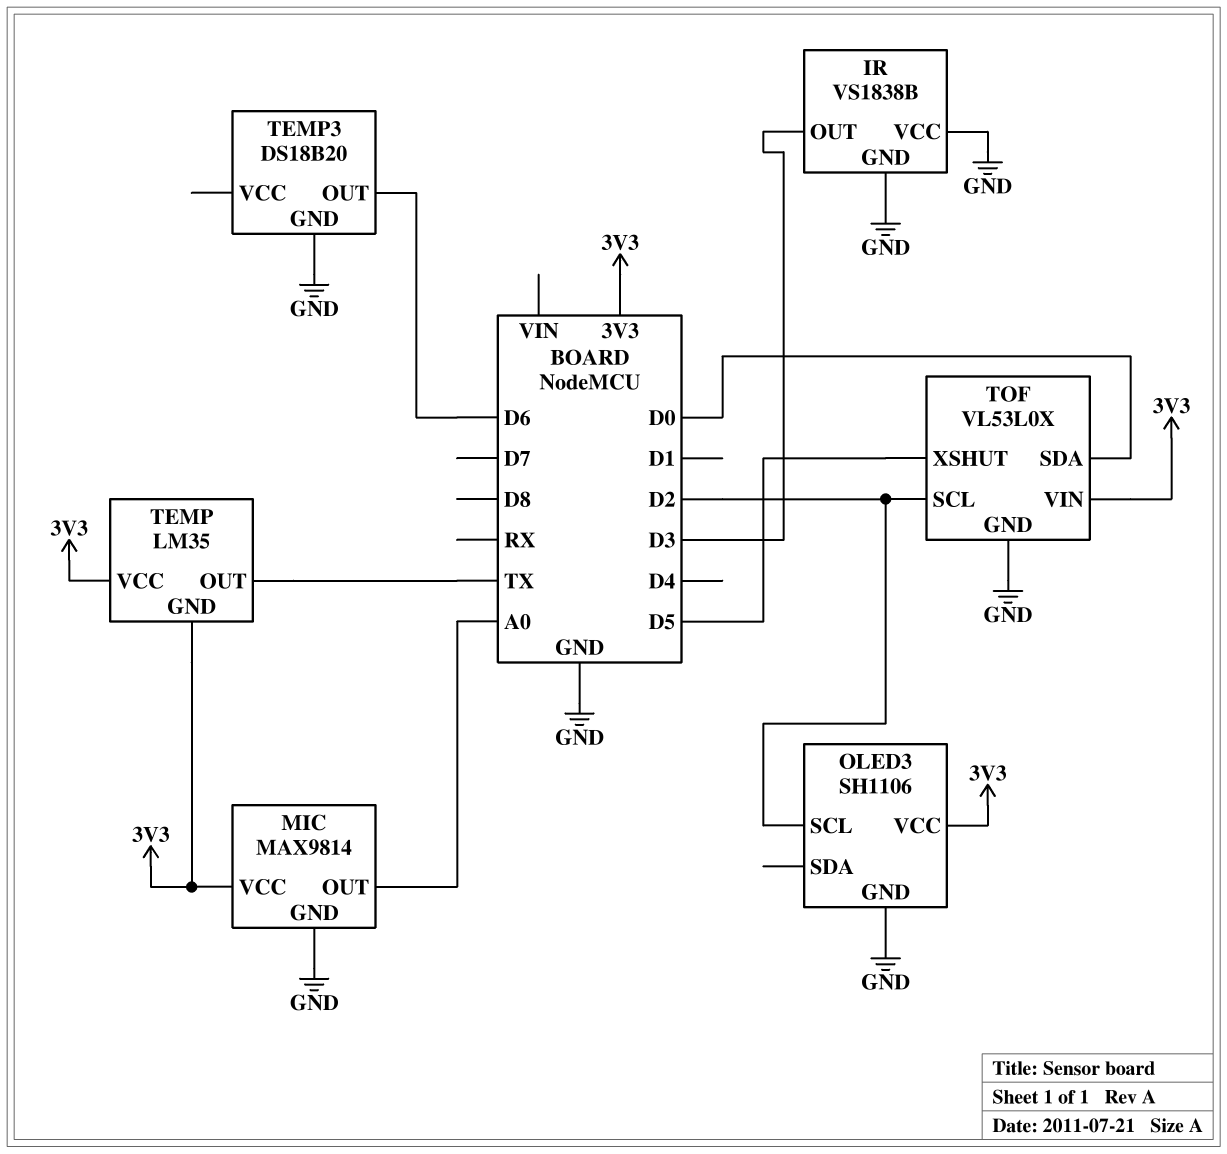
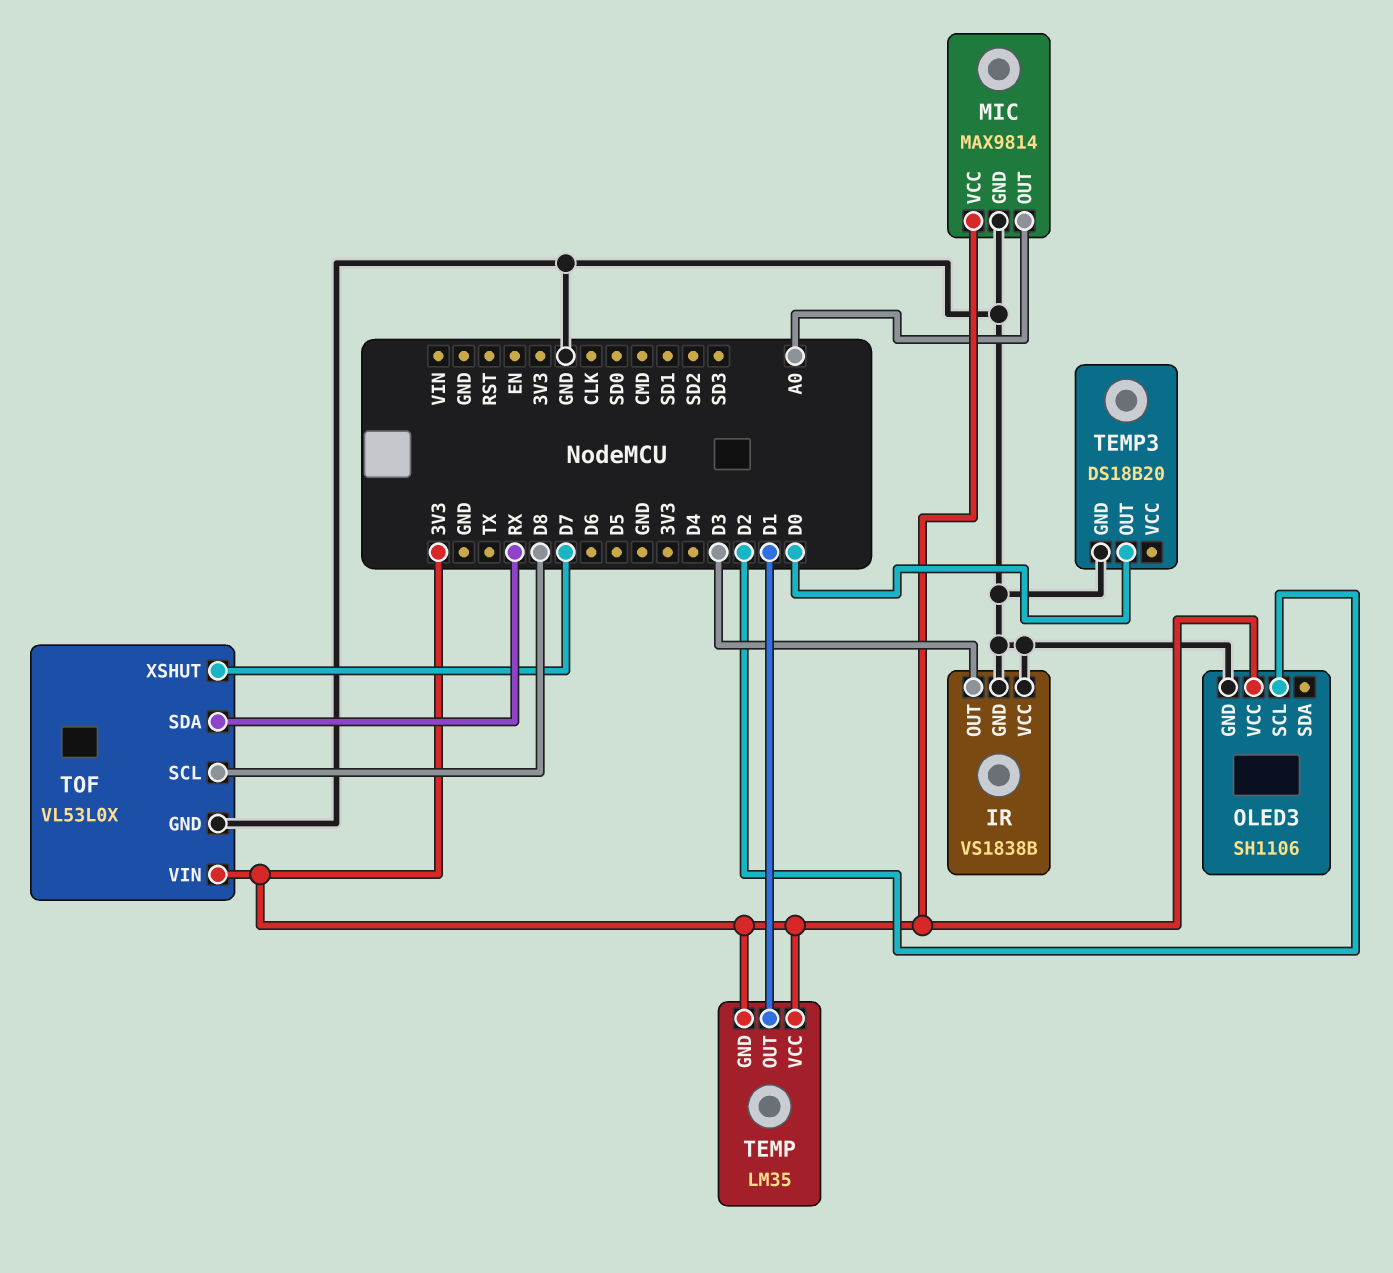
TEMP pin OUT: TX -> D1
TEMP3 pin OUT: D6 -> D0
TOF pin SCL: D2 -> D8
TOF pin SDA: D0 -> RX
TOF pin XSHUT: D5 -> D7

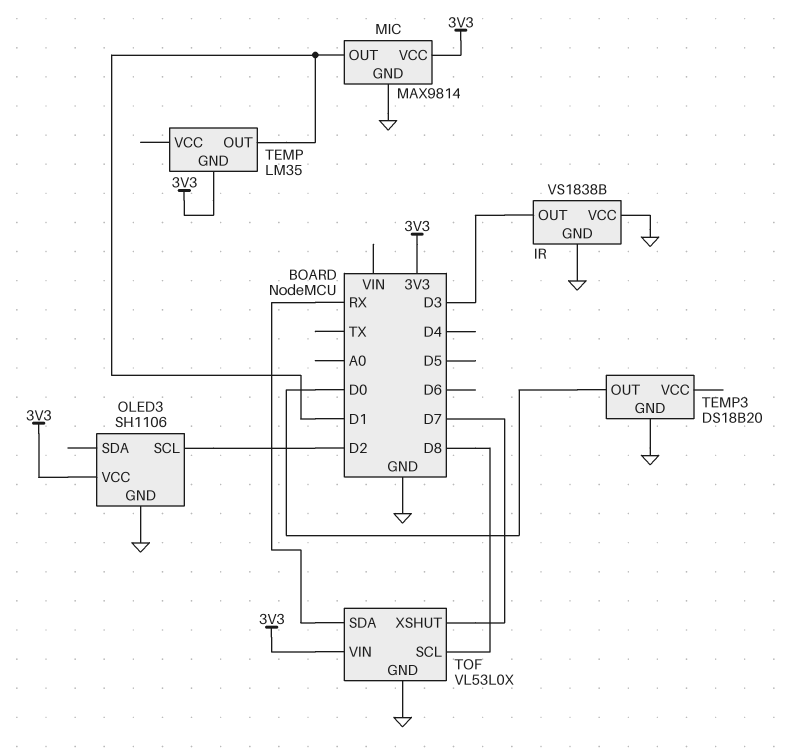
MIC pin OUT: A0 -> D1
TEMP pin VCC: 3V3 -> none

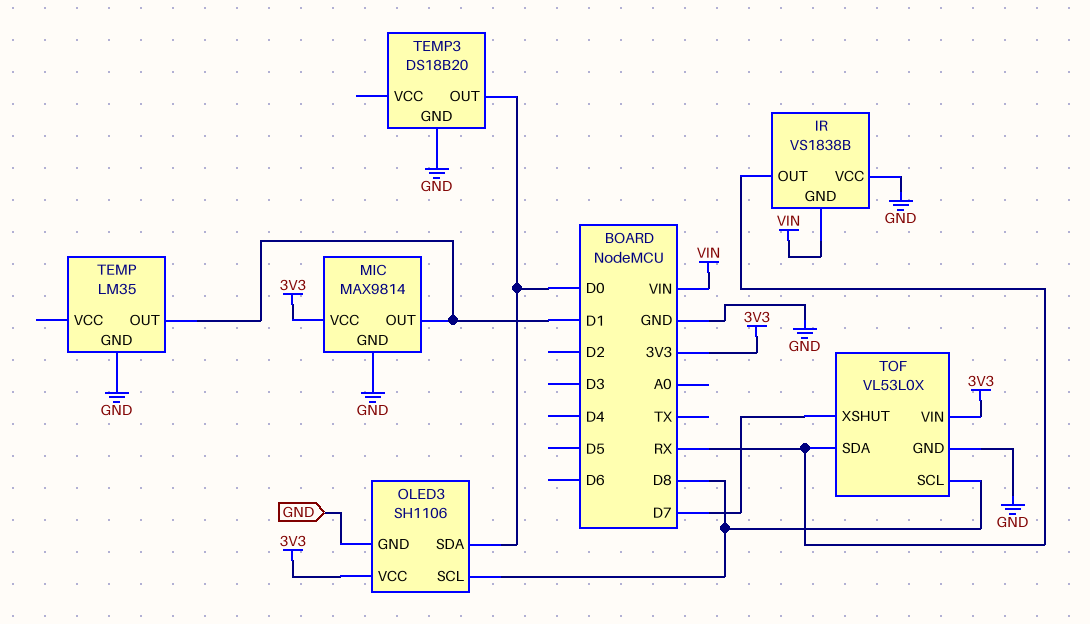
IR pin GND: GND -> VIN
IR pin OUT: D3 -> RX
OLED3 pin SCL: D2 -> D8
OLED3 pin SDA: none -> D0
TEMP pin GND: 3V3 -> GND

